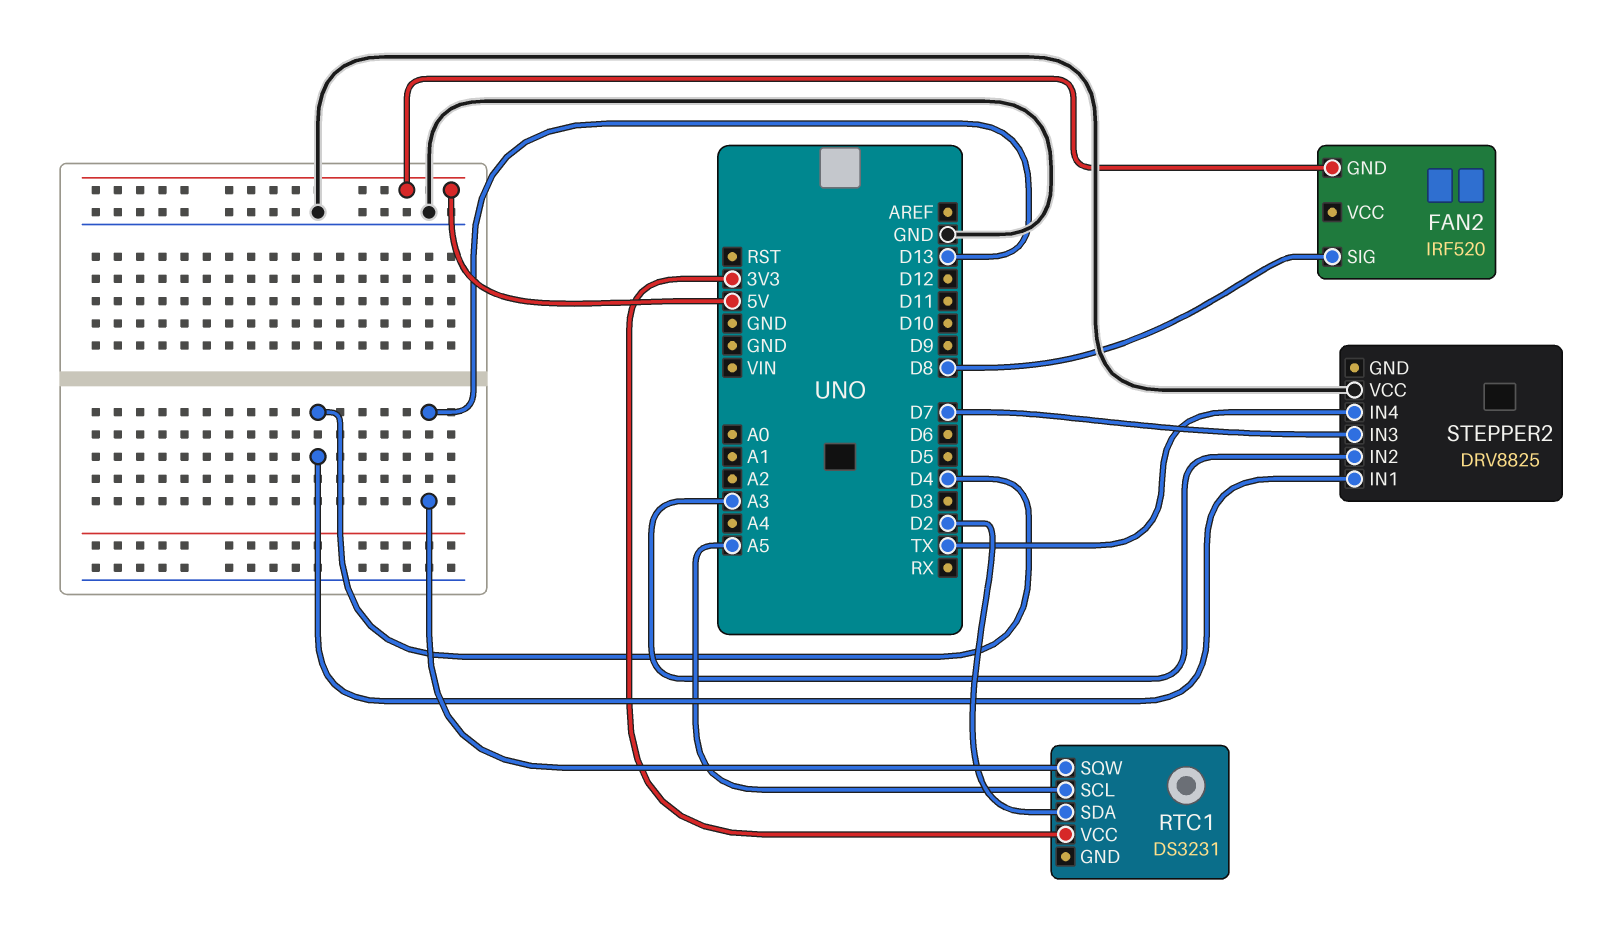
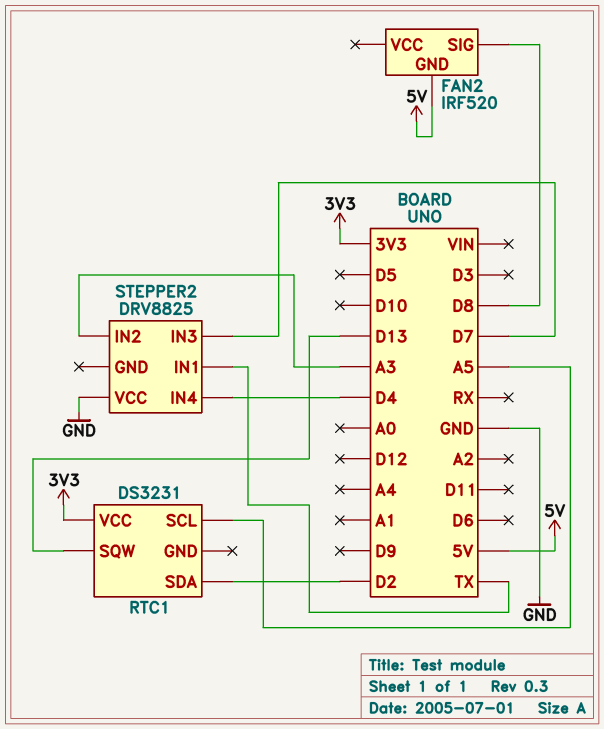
STEPPER2 pin IN1: D4 -> TX
STEPPER2 pin IN4: TX -> D4

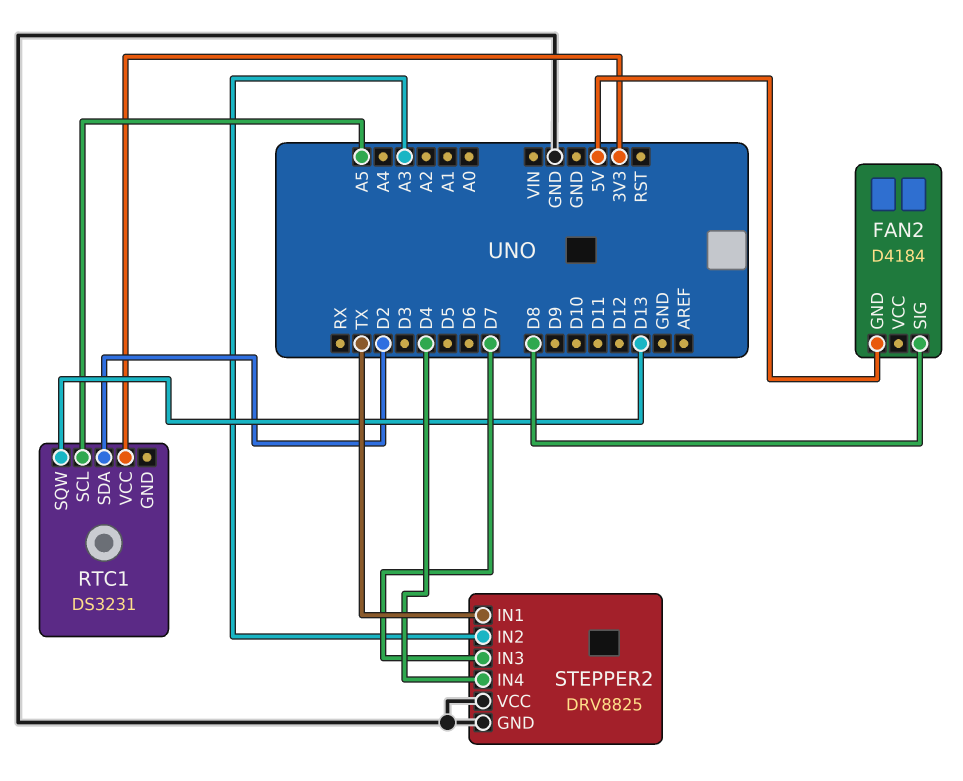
FAN2: IRF520 -> D4184
STEPPER2 pin GND: none -> GND

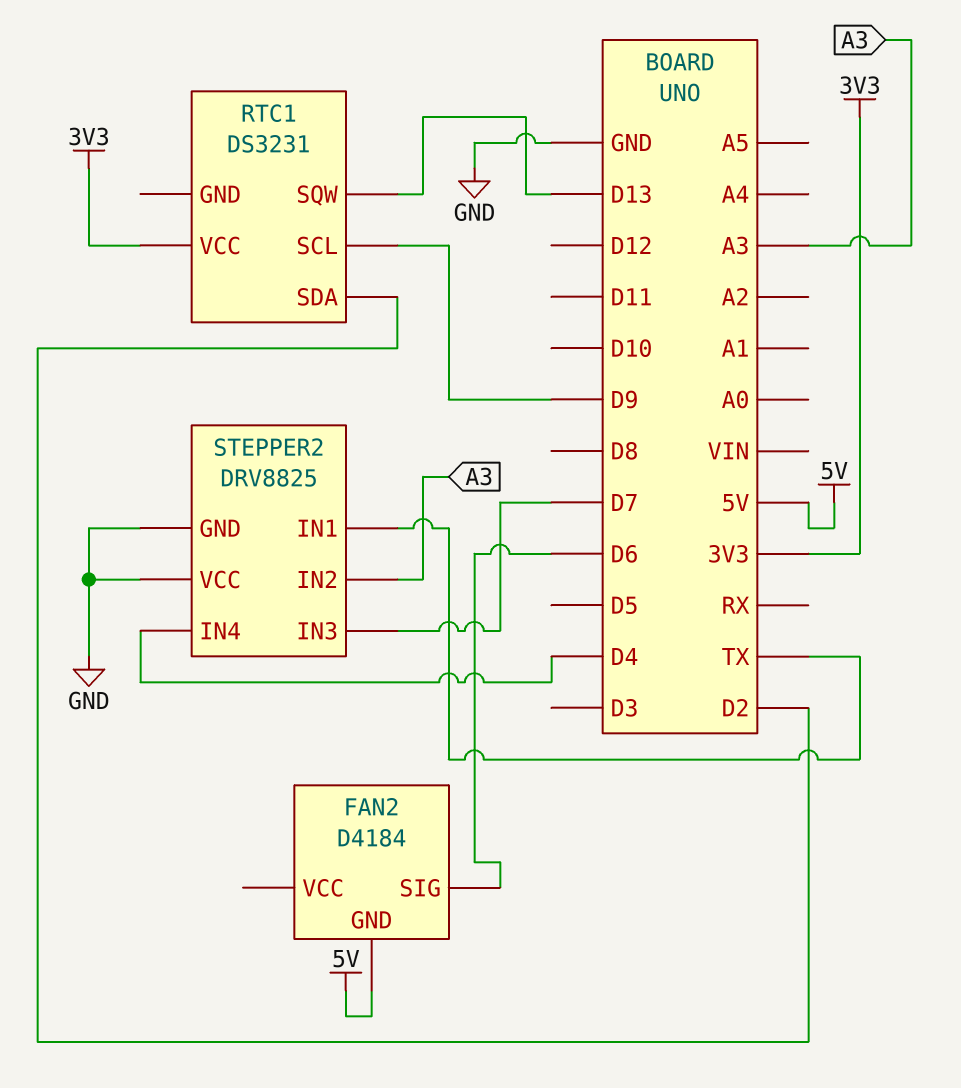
FAN2 pin SIG: D8 -> D6
RTC1 pin SCL: A5 -> D9

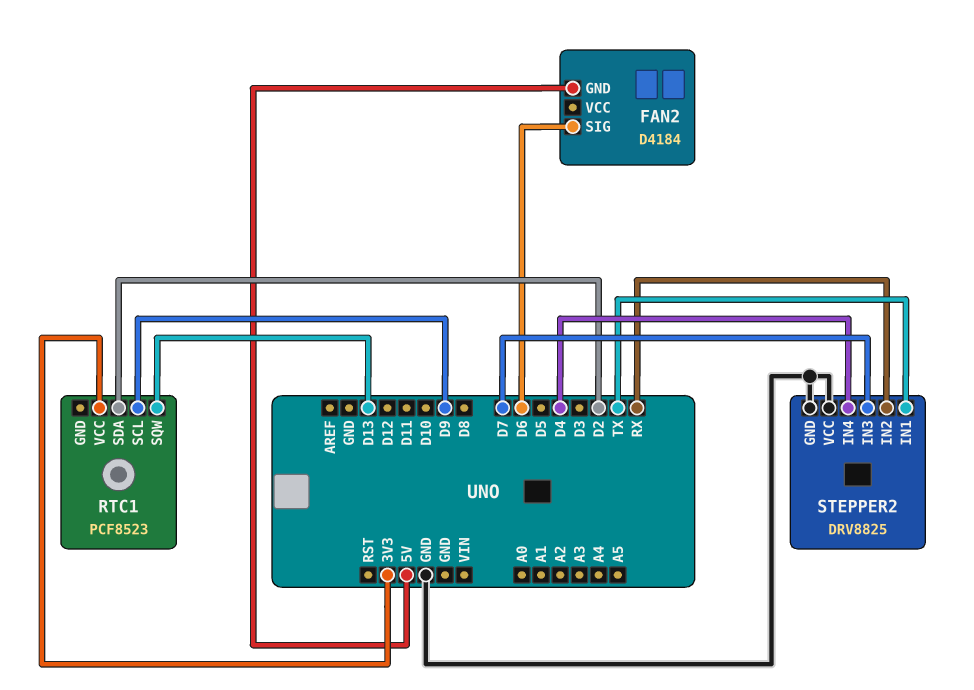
RTC1: DS3231 -> PCF8523
STEPPER2 pin IN2: A3 -> RX

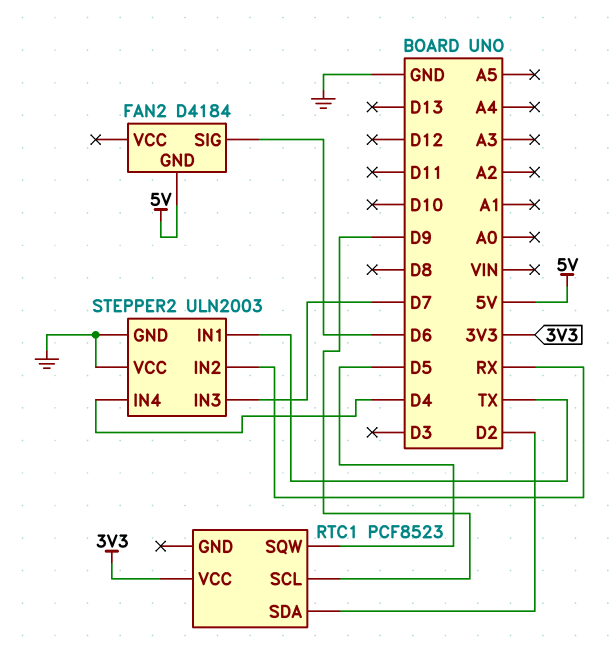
RTC1 pin SQW: D13 -> D5
STEPPER2: DRV8825 -> ULN2003

